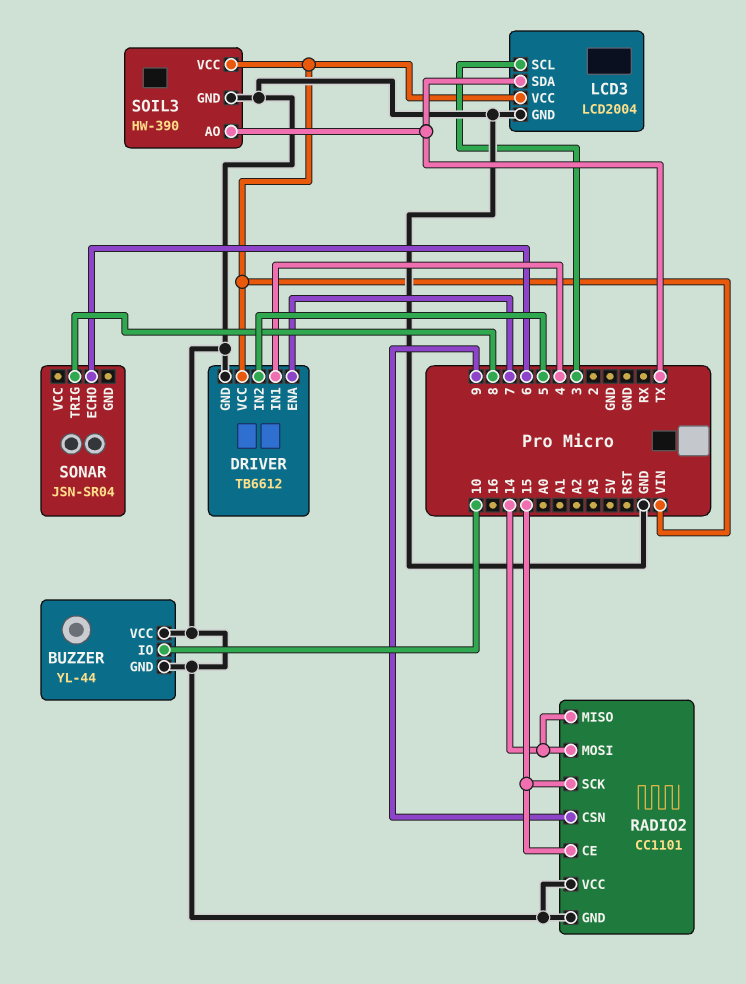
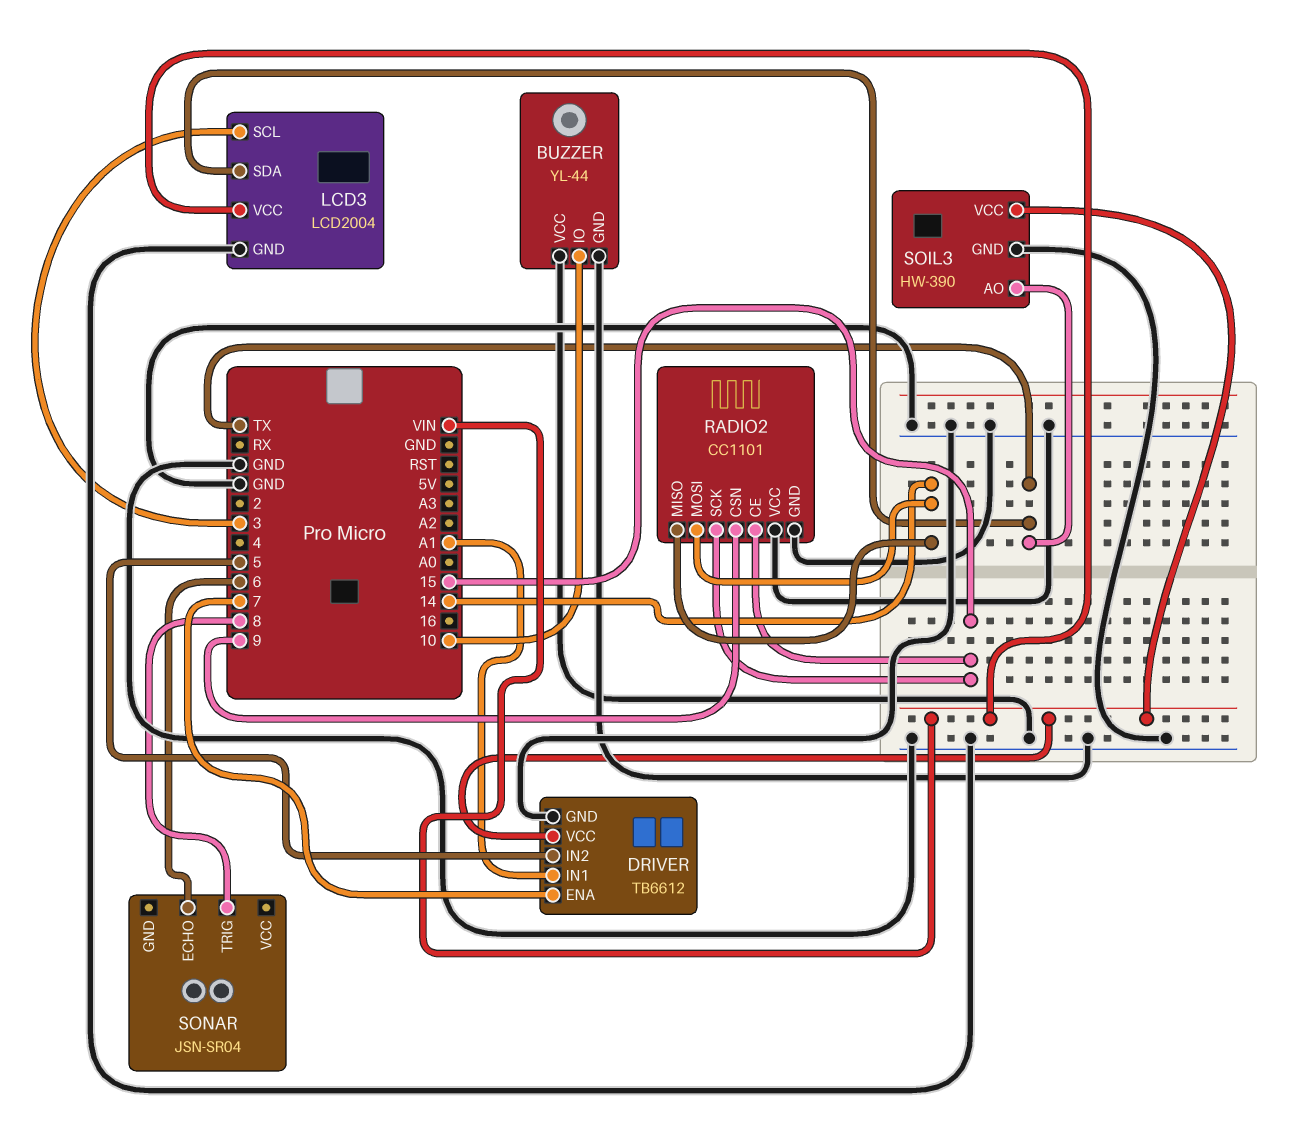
DRIVER pin IN1: 4 -> A1

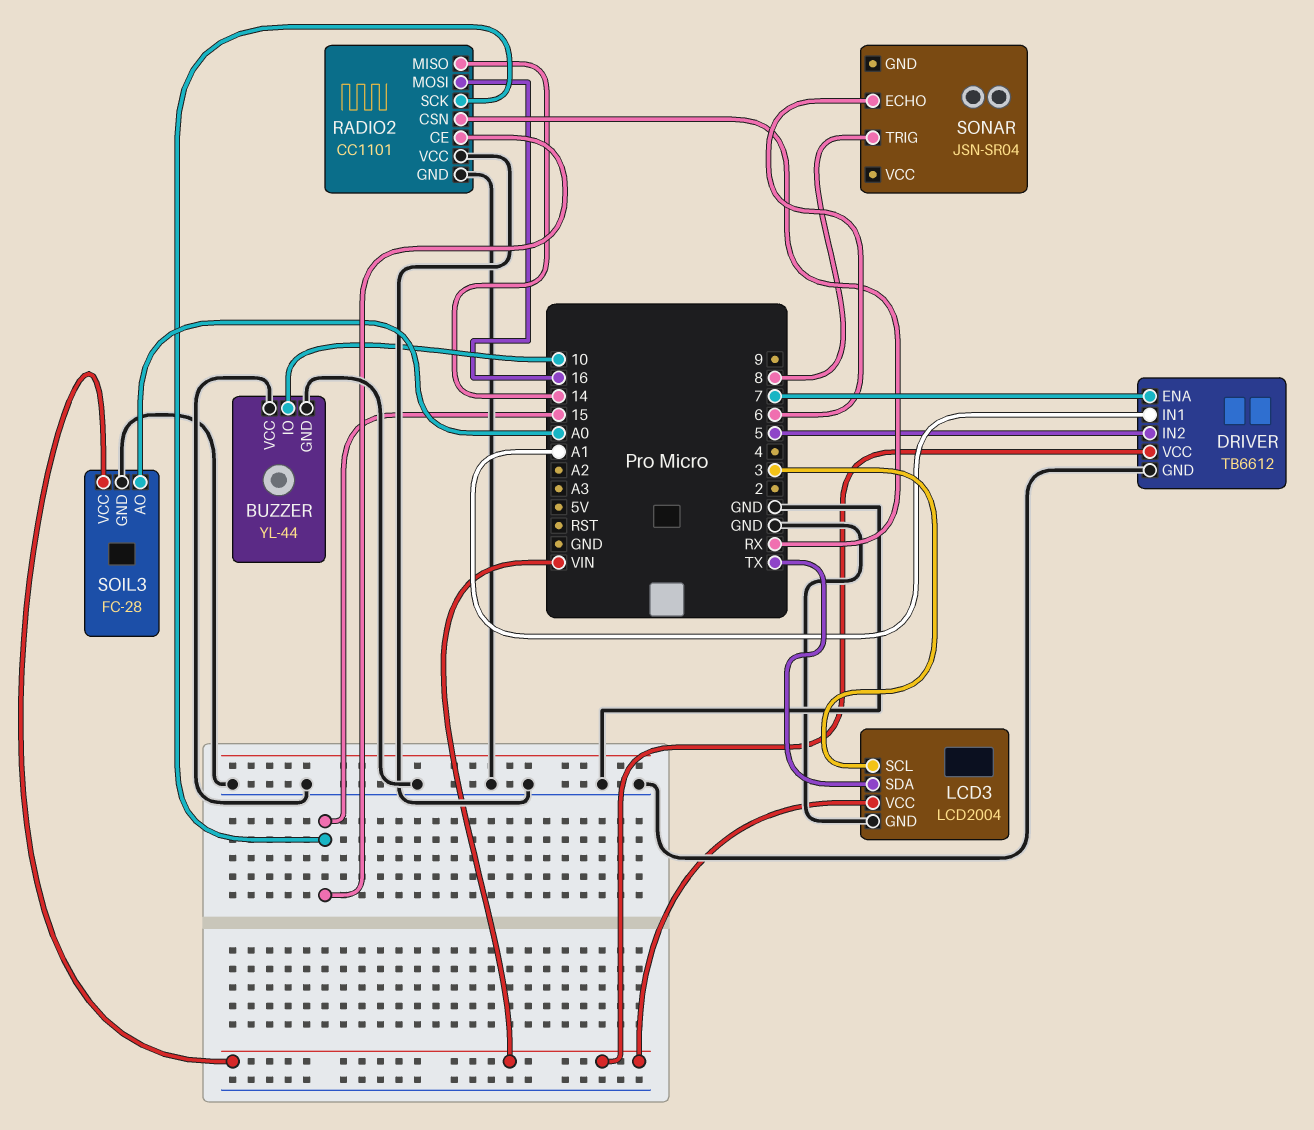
RADIO2 pin CSN: 9 -> RX
RADIO2 pin MOSI: 14 -> 16
SOIL3: HW-390 -> FC-28
SOIL3 pin AO: TX -> A0

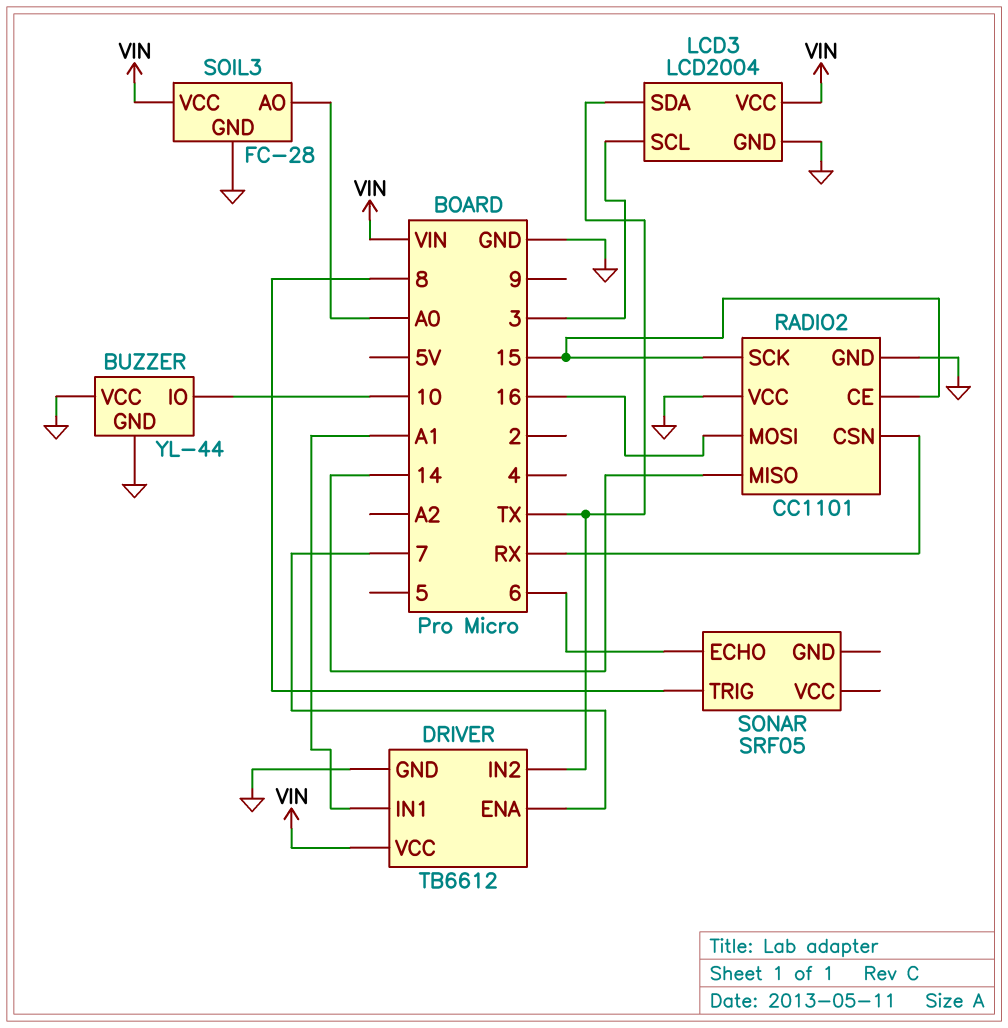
DRIVER pin IN2: 5 -> TX
SONAR: JSN-SR04 -> SRF05

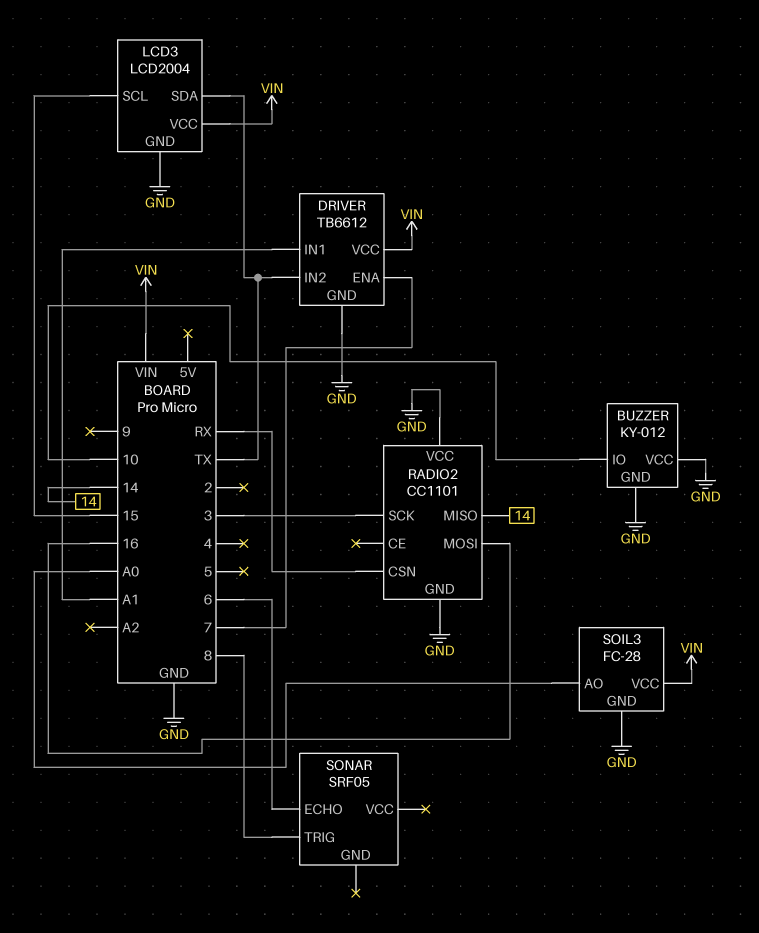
BUZZER: YL-44 -> KY-012
LCD3 pin SCL: 3 -> 15
RADIO2 pin CE: 15 -> none
RADIO2 pin SCK: 15 -> 3

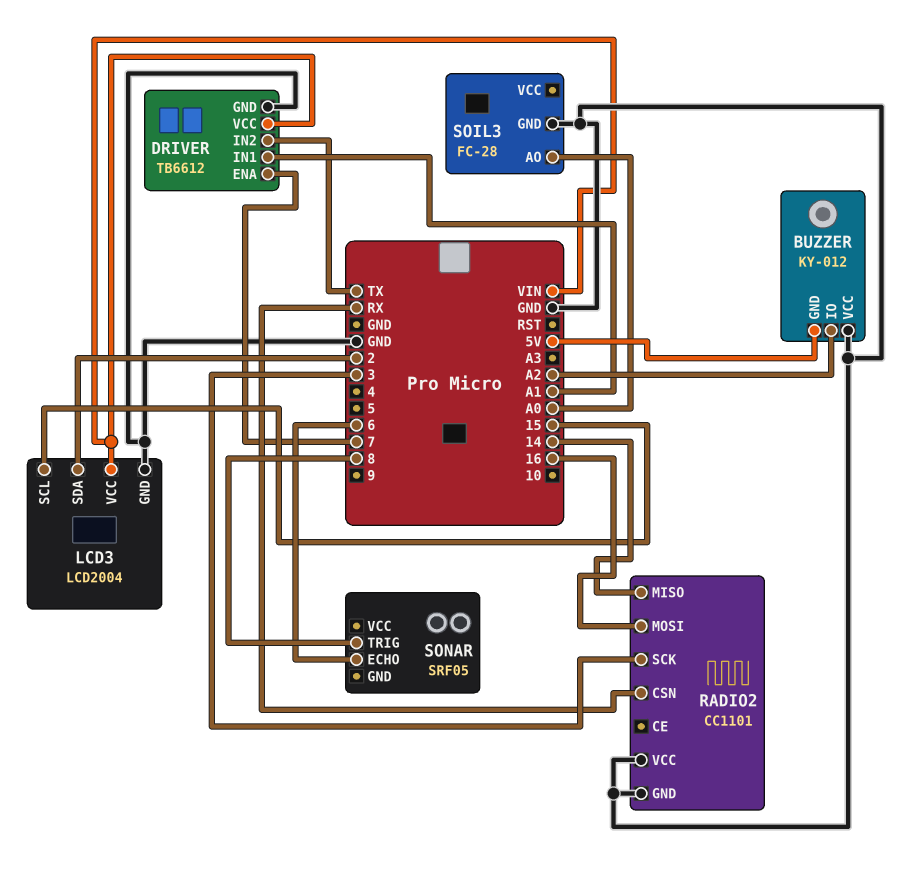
BUZZER pin GND: GND -> 5V
BUZZER pin IO: 10 -> A2
LCD3 pin SDA: TX -> 2
SOIL3 pin VCC: VIN -> none

